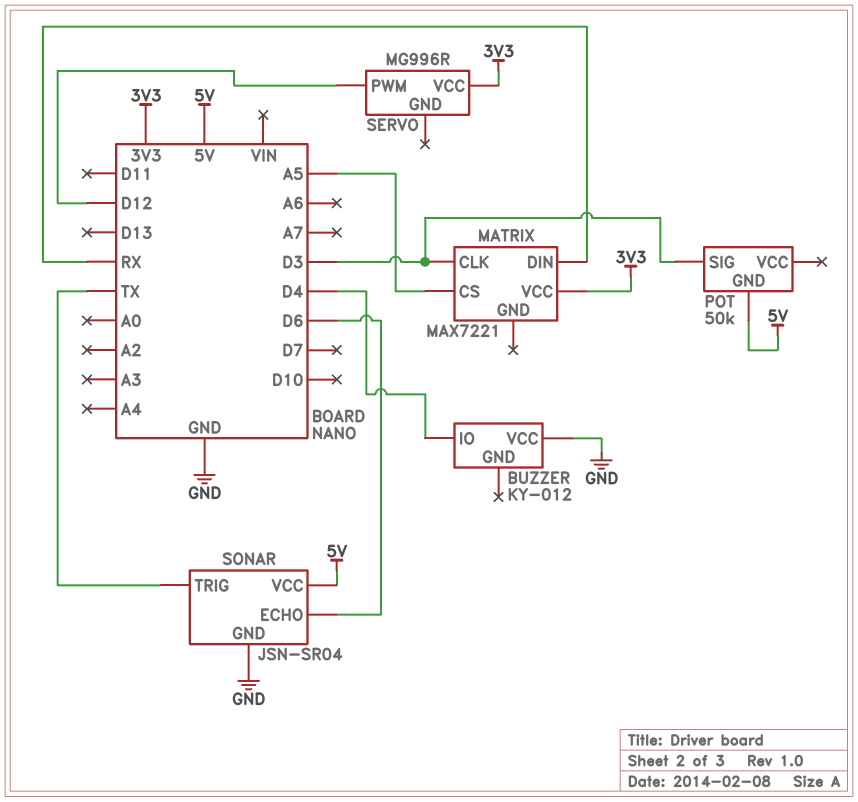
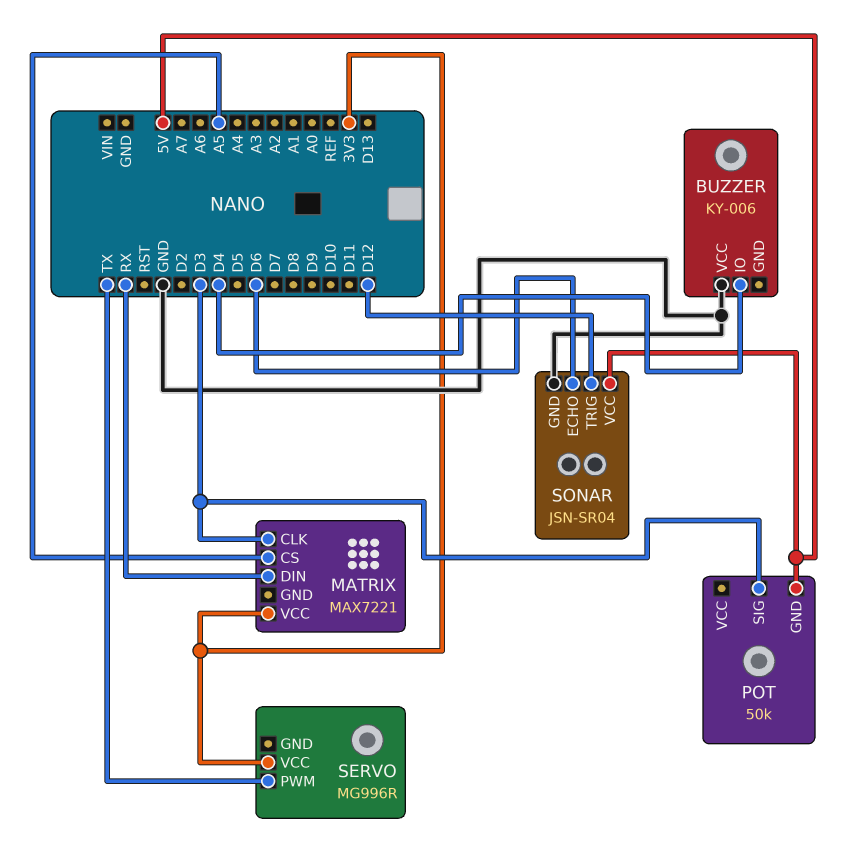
BUZZER: KY-012 -> KY-006
SERVO pin PWM: D12 -> TX
SONAR pin TRIG: TX -> D12

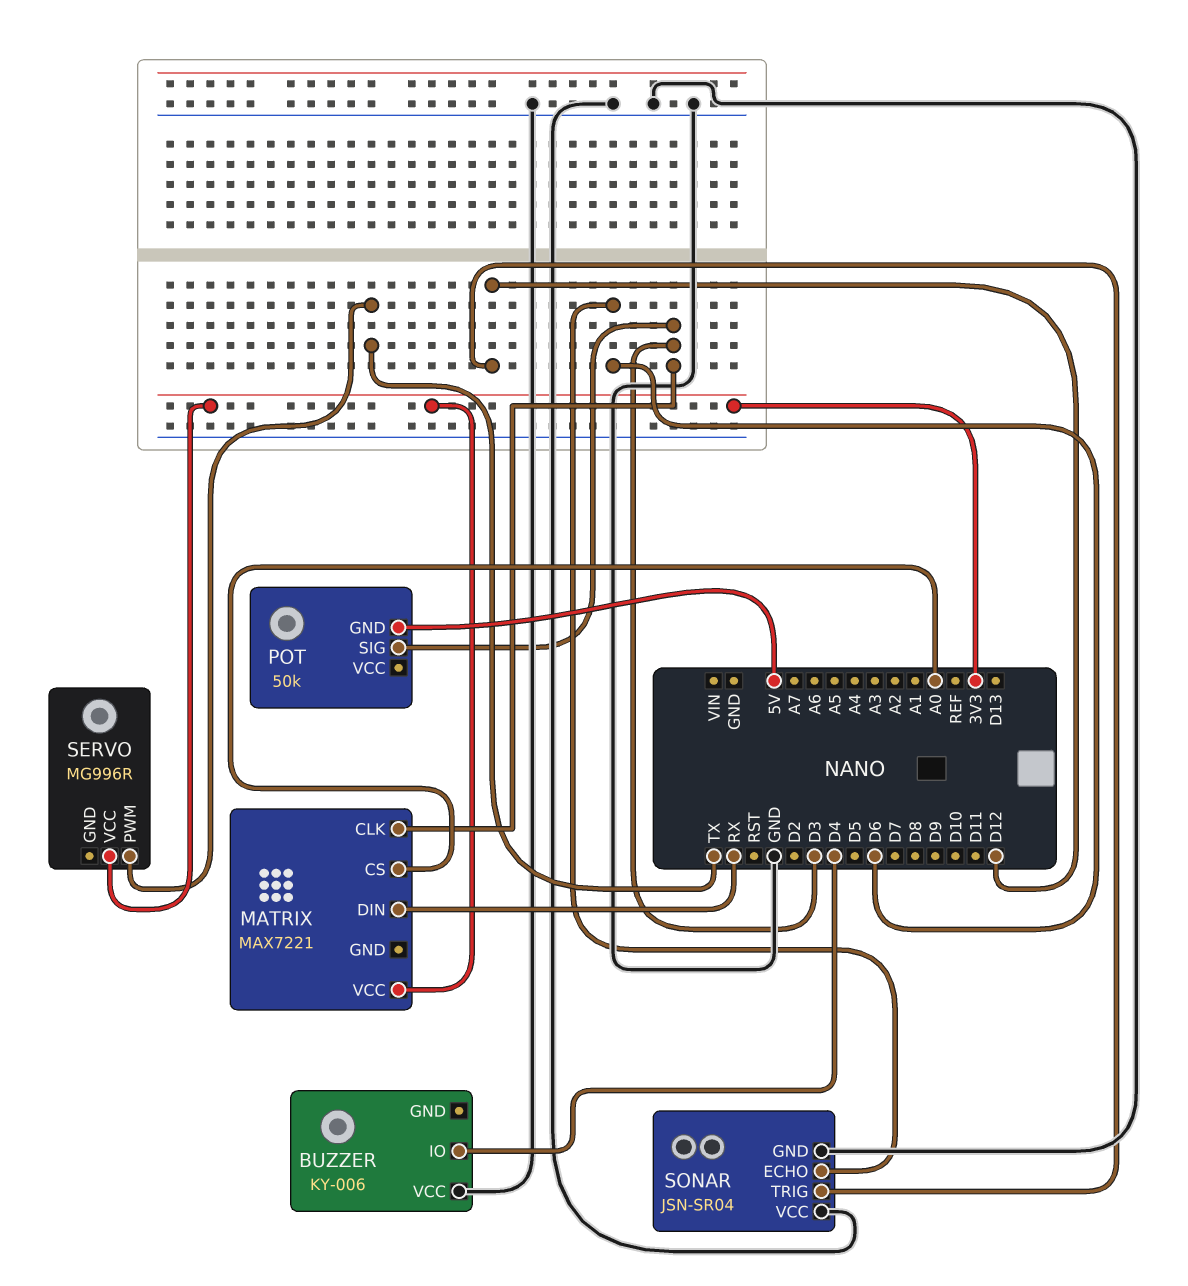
MATRIX pin CS: A5 -> A0
SONAR pin VCC: 5V -> GND

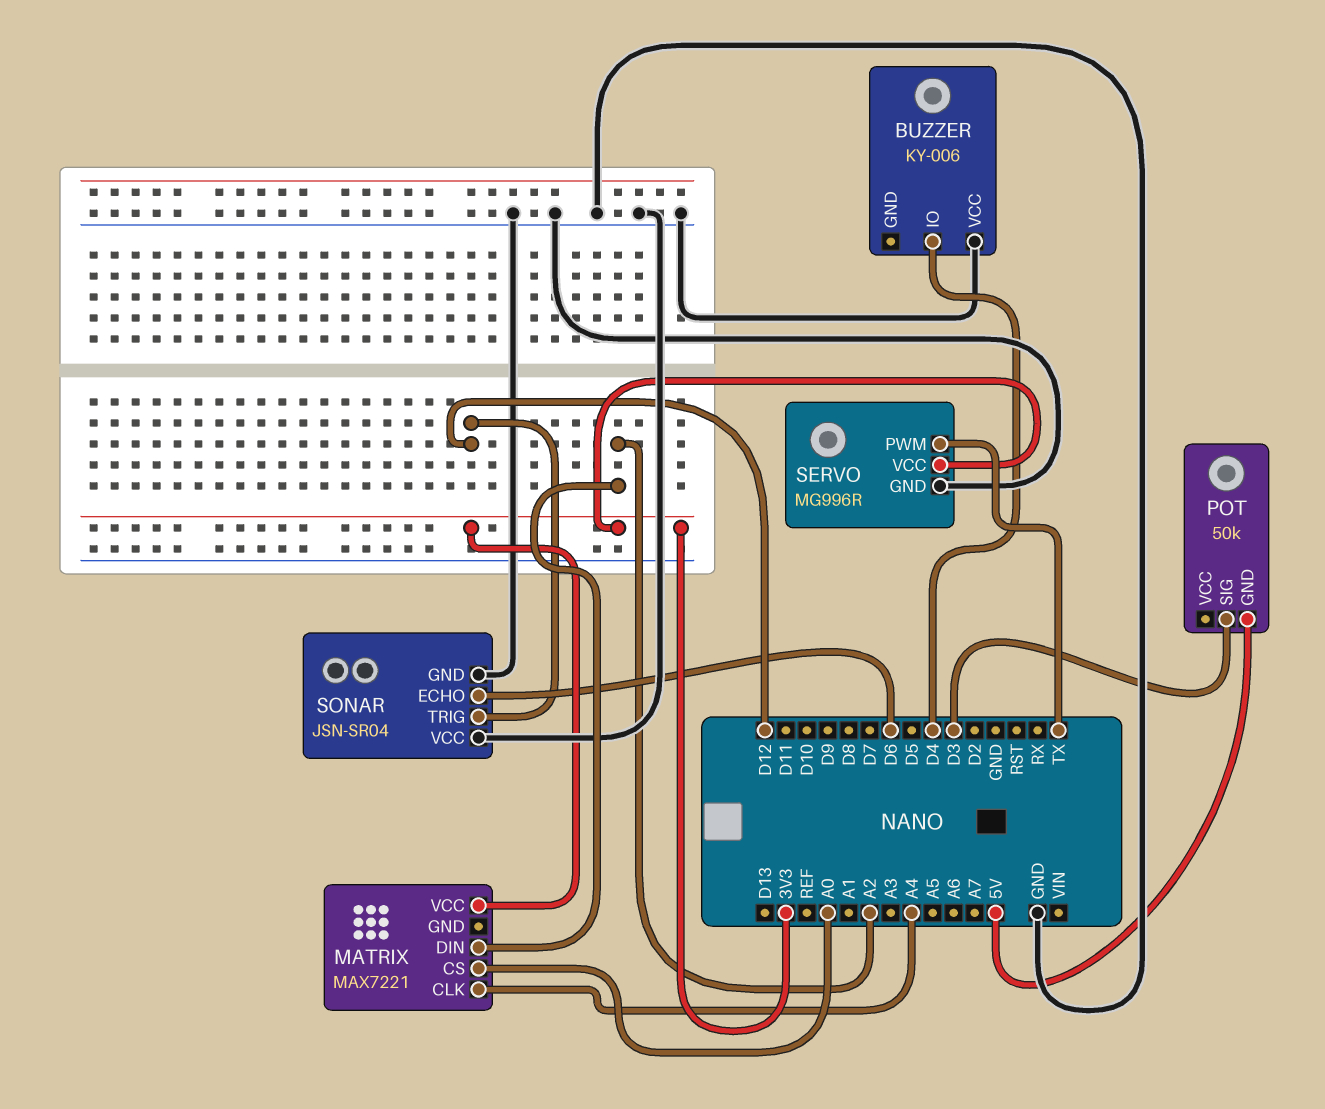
MATRIX pin CLK: D3 -> A4
MATRIX pin DIN: RX -> A2
SERVO pin GND: none -> GND

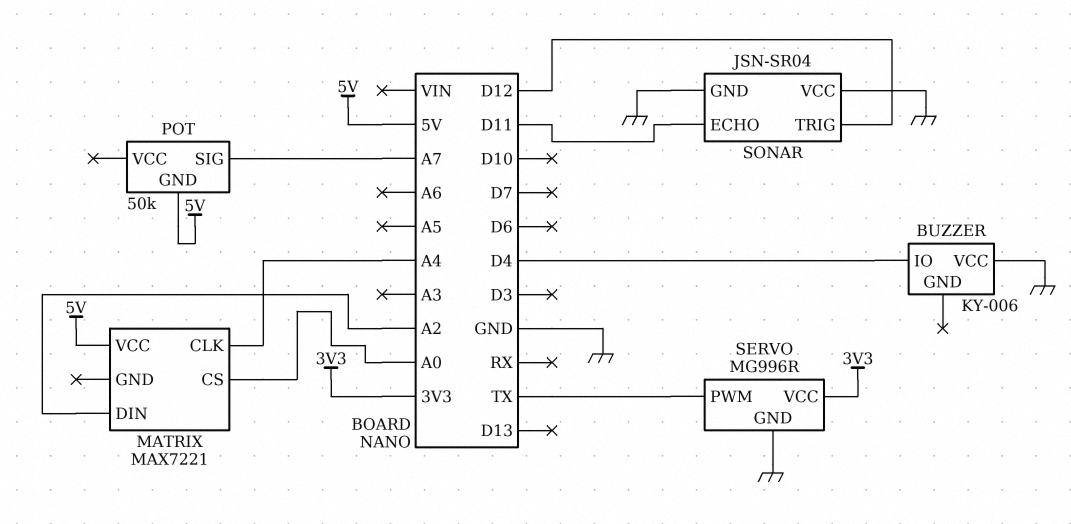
MATRIX pin VCC: 3V3 -> 5V
POT pin SIG: D3 -> A7
SONAR pin ECHO: D6 -> D11

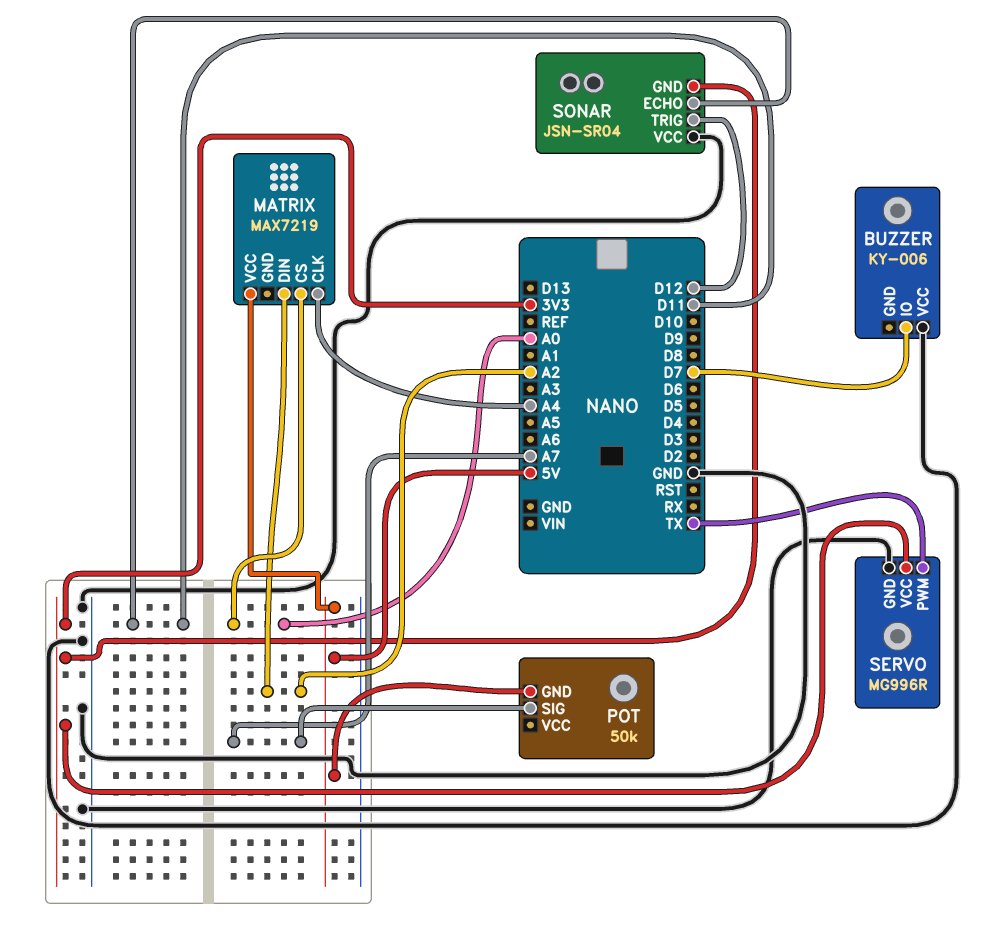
BUZZER pin IO: D4 -> D7
MATRIX: MAX7221 -> MAX7219
SONAR pin GND: GND -> 3V3

